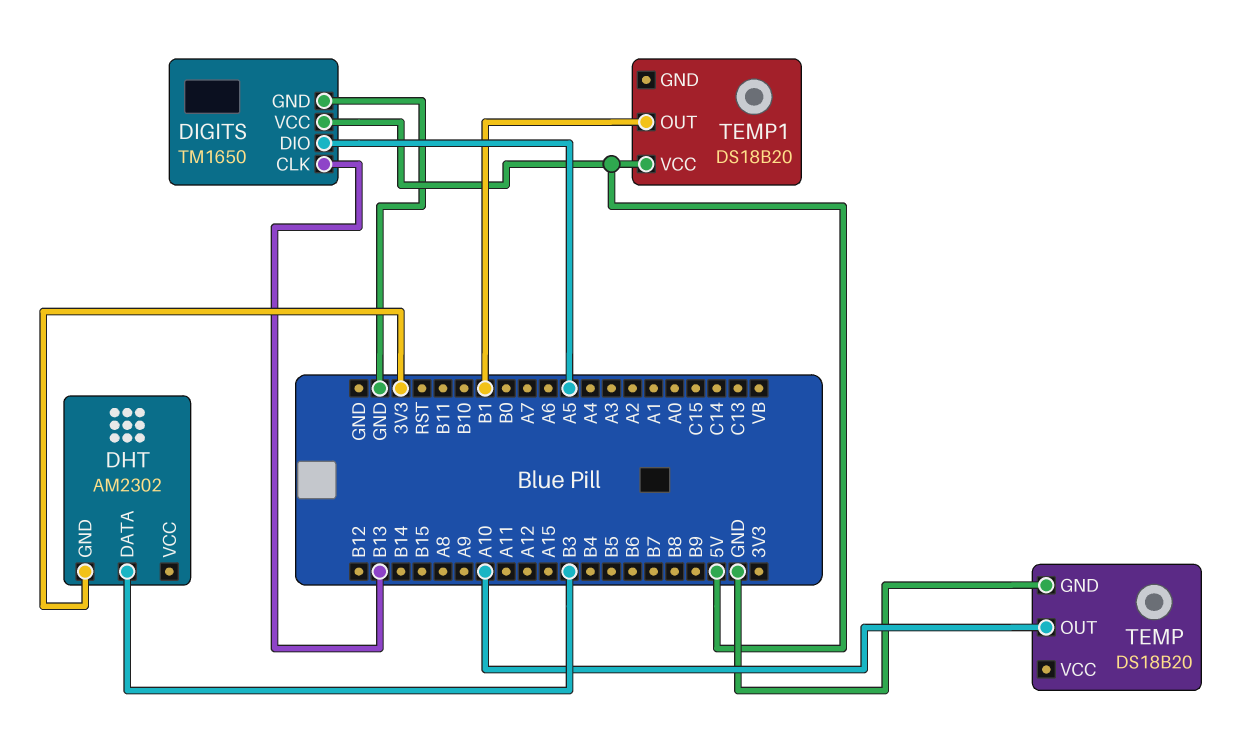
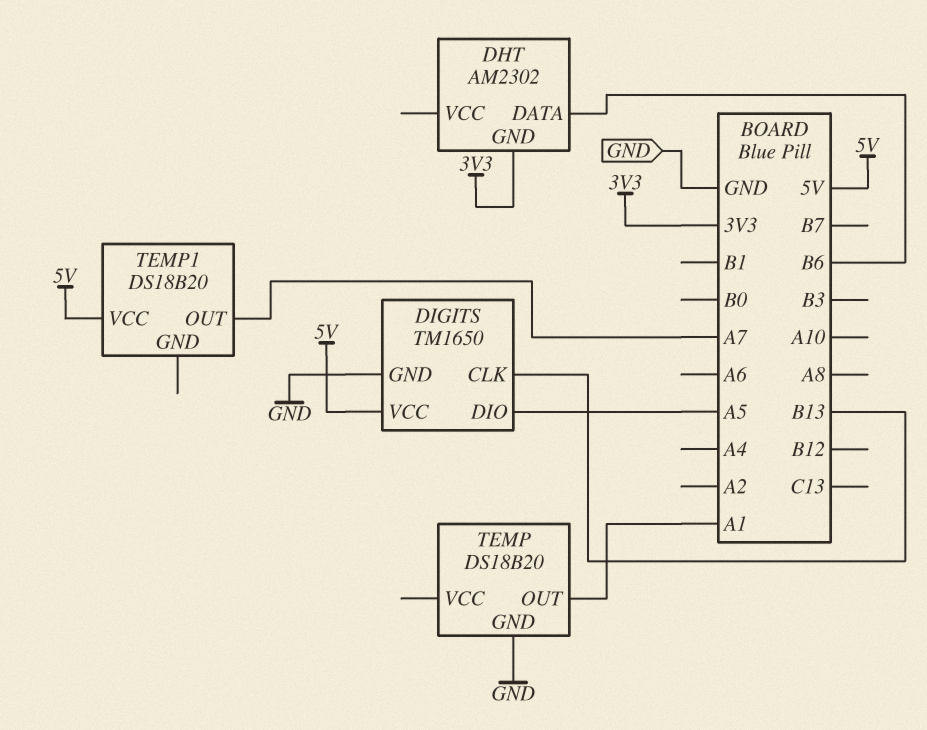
DHT pin DATA: B3 -> B6
TEMP pin OUT: A10 -> A1
TEMP1 pin OUT: B1 -> A7

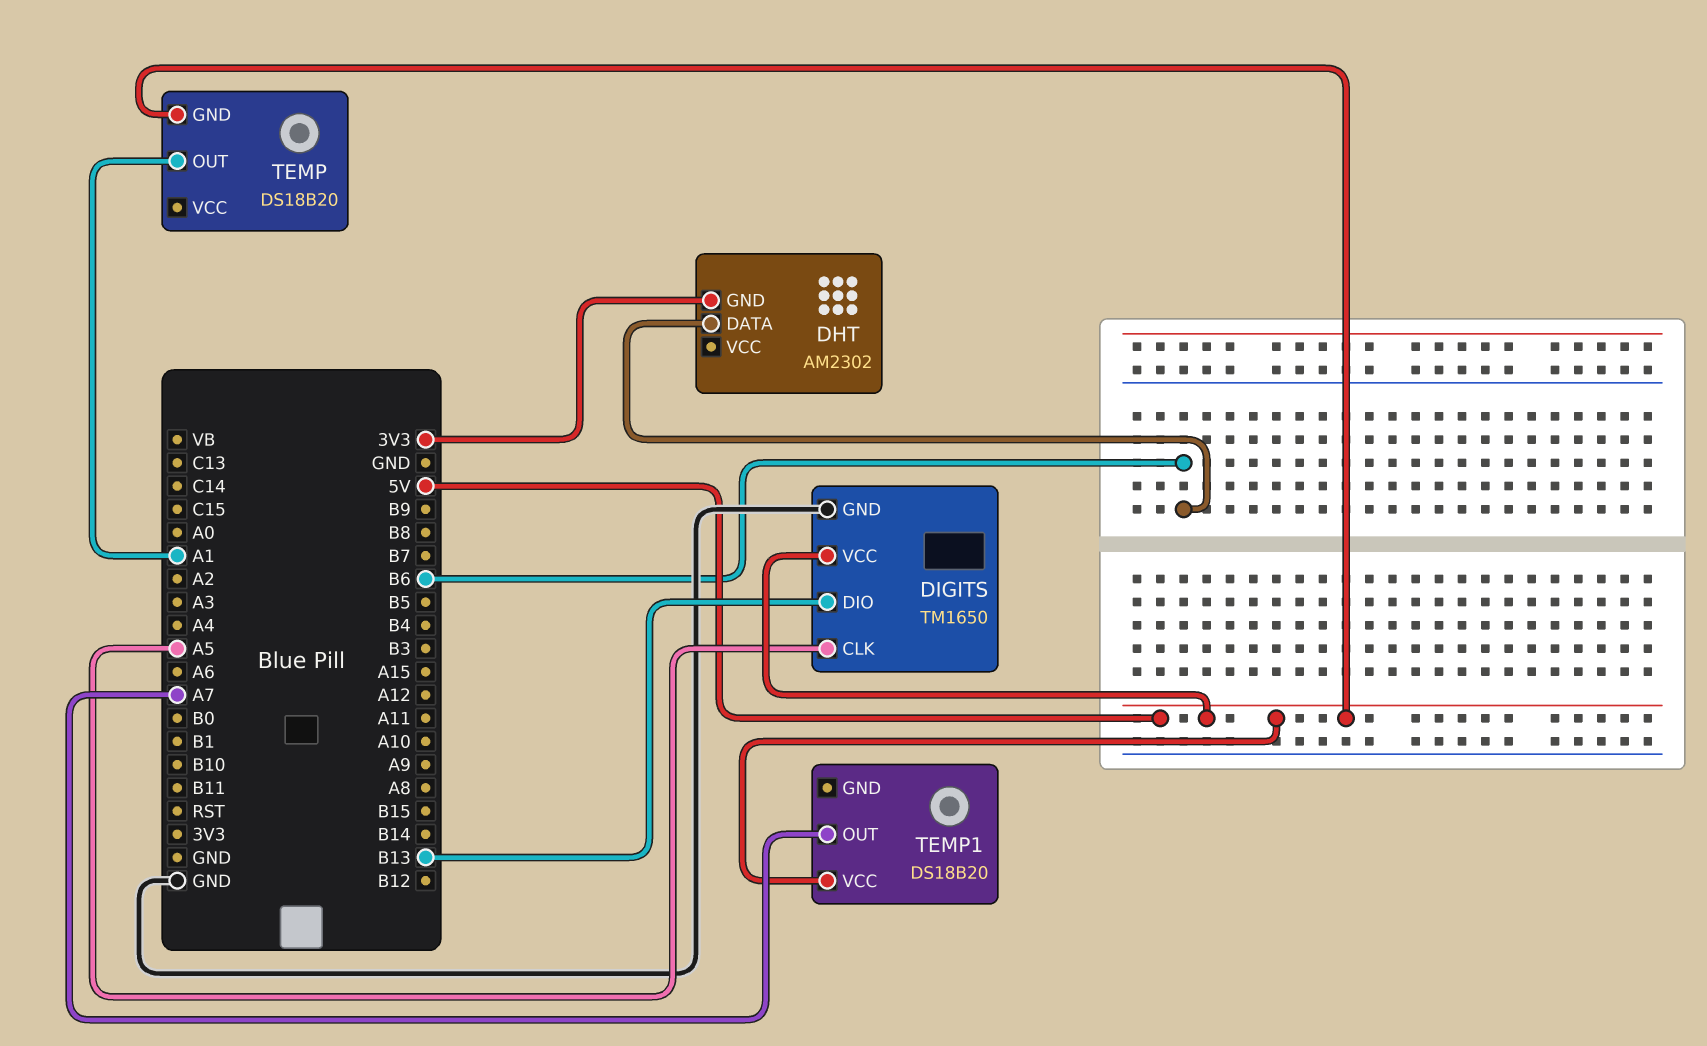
DIGITS pin CLK: B13 -> A5
DIGITS pin DIO: A5 -> B13
TEMP pin GND: GND -> 5V

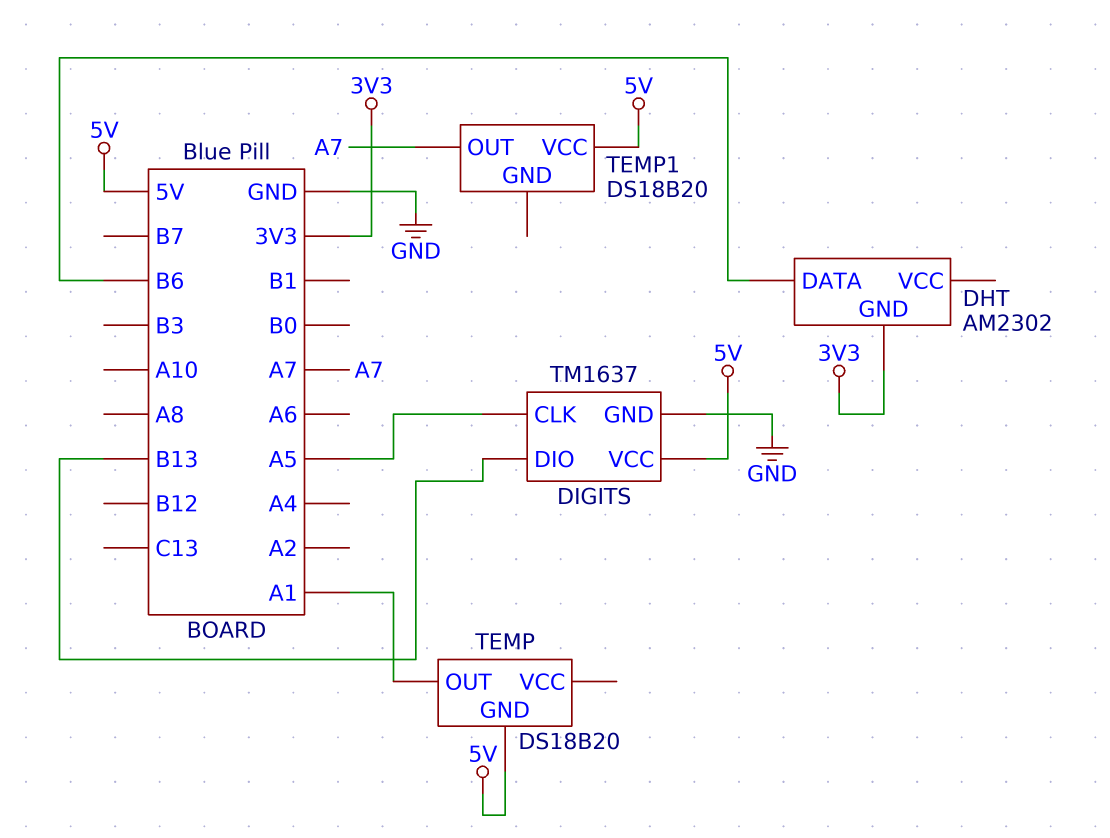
DIGITS: TM1650 -> TM1637

